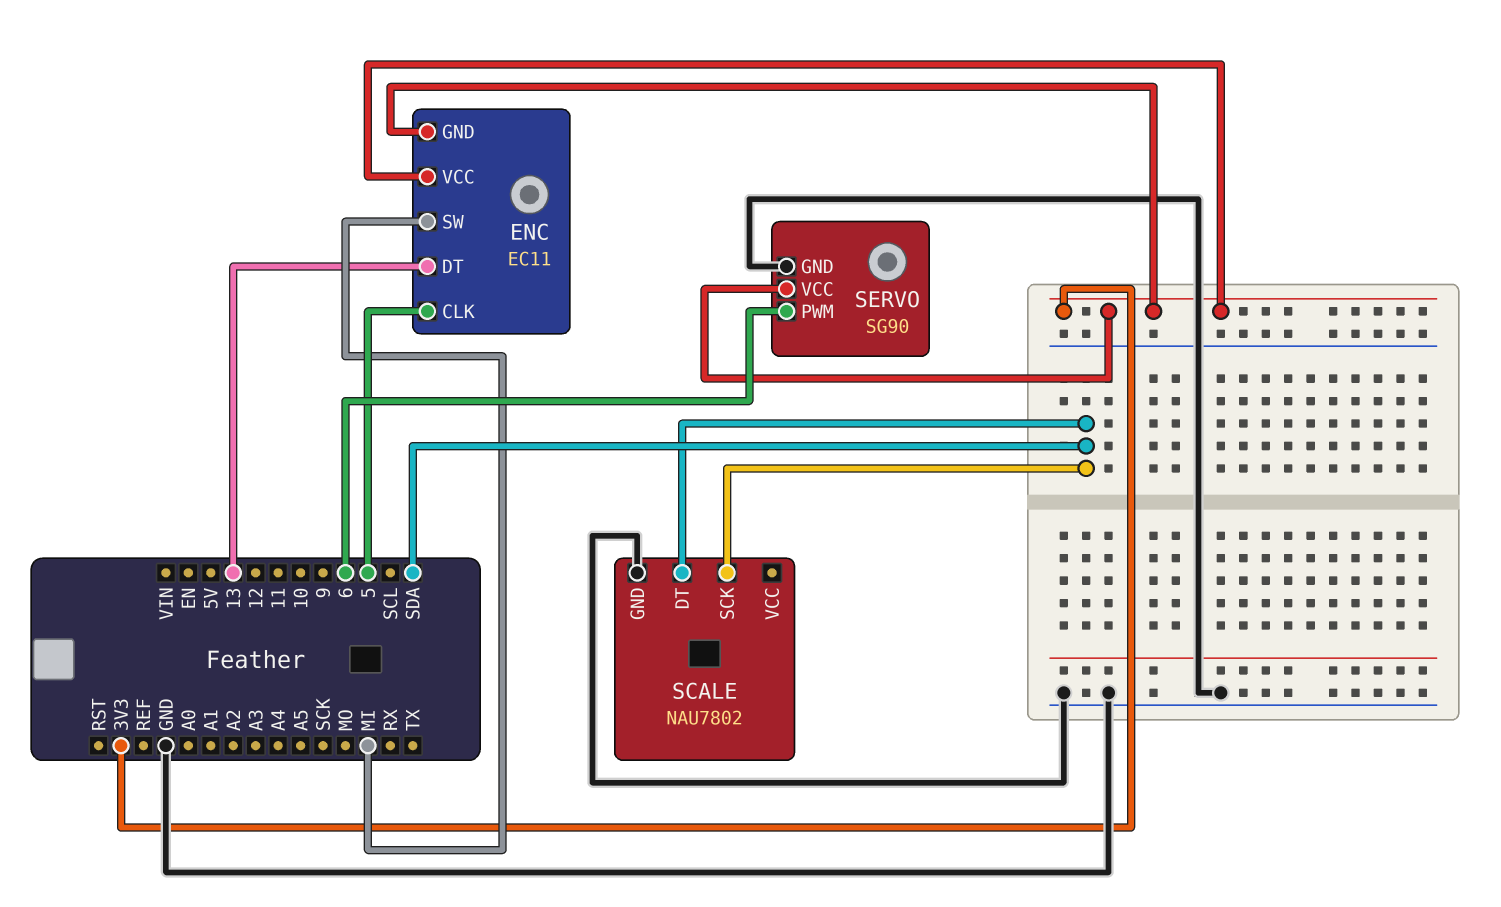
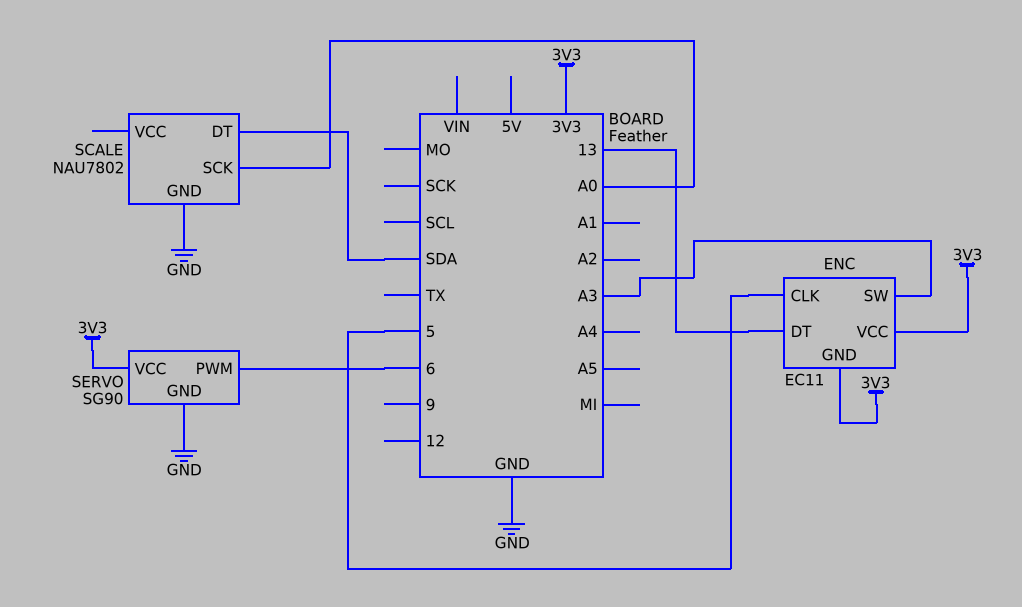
ENC pin SW: MI -> A3
SCALE pin SCK: SDA -> A0

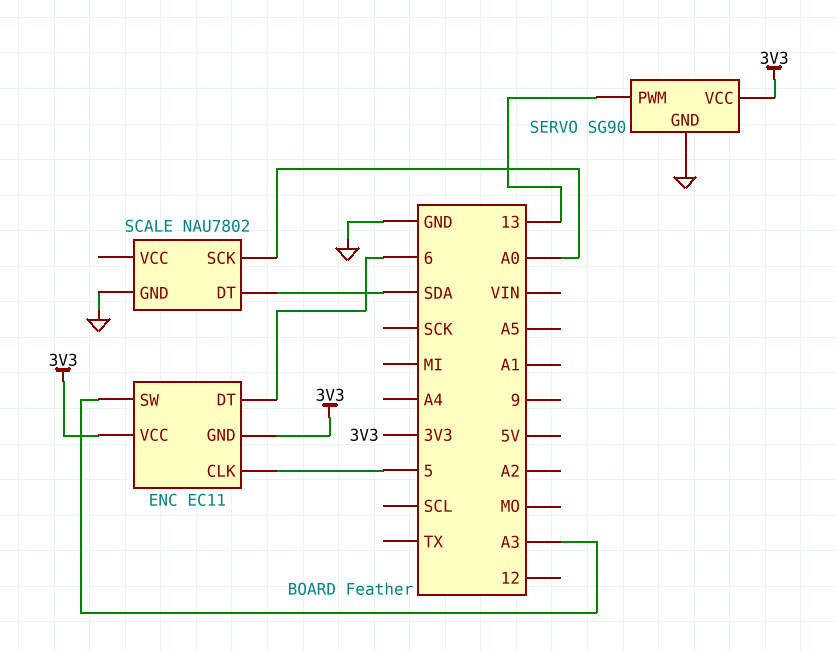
ENC pin DT: 13 -> 6
SERVO pin PWM: 6 -> 13

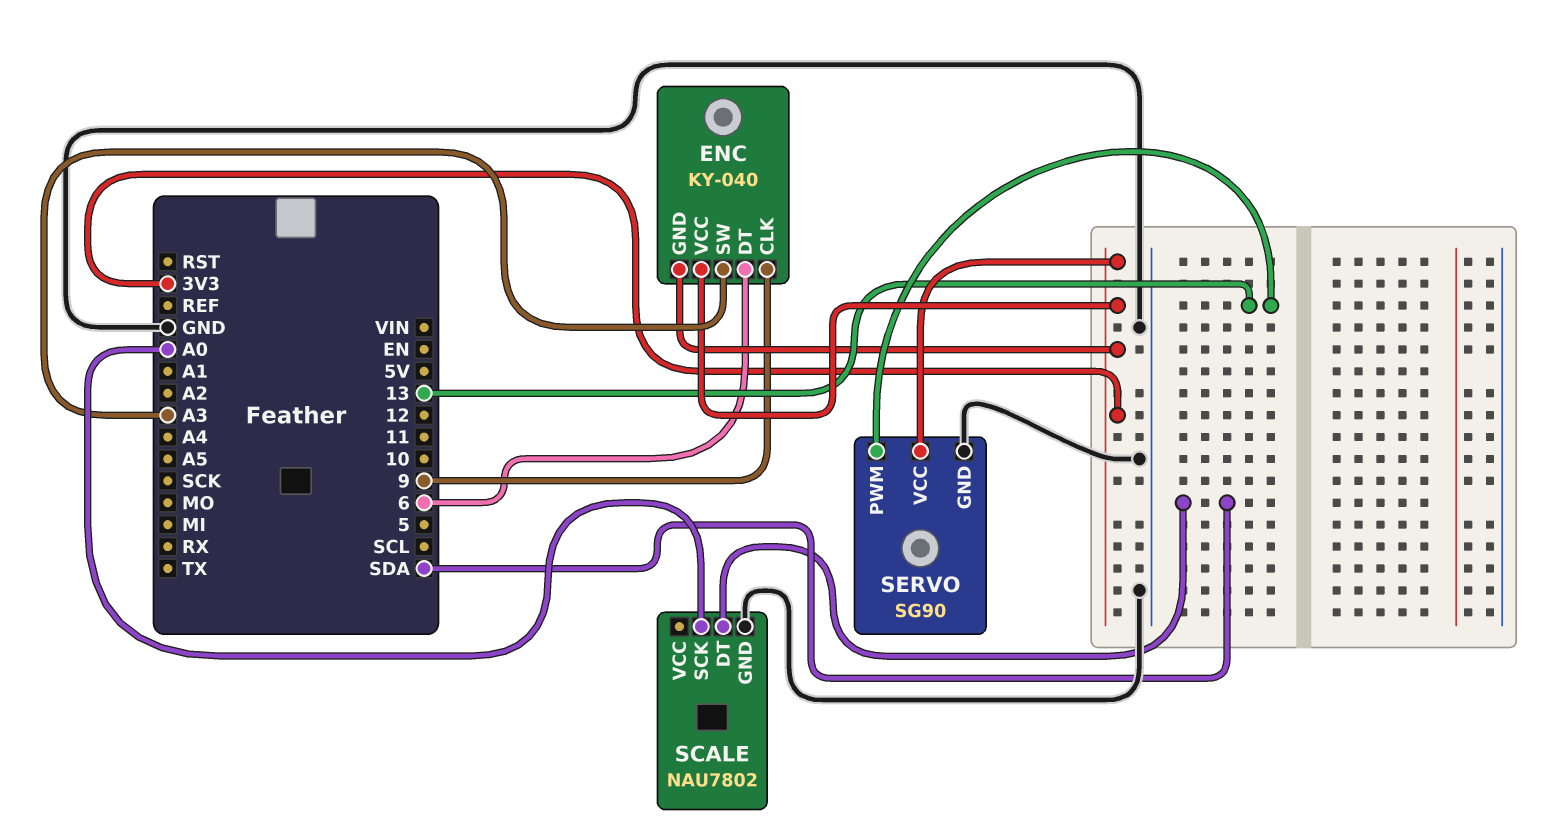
ENC: EC11 -> KY-040
ENC pin CLK: 5 -> 9

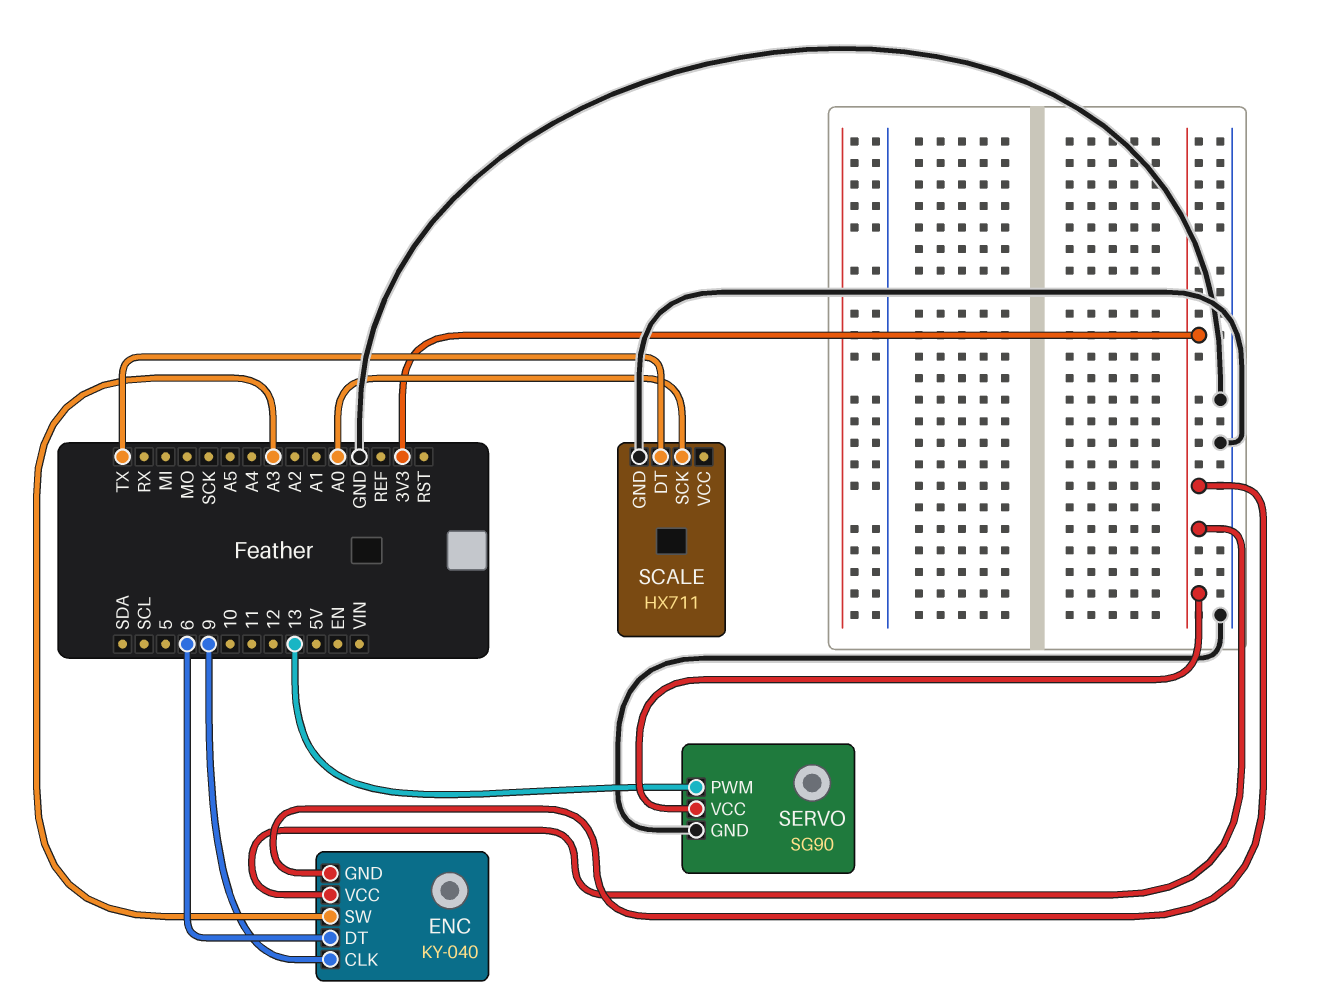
SCALE: NAU7802 -> HX711
SCALE pin DT: SDA -> TX

